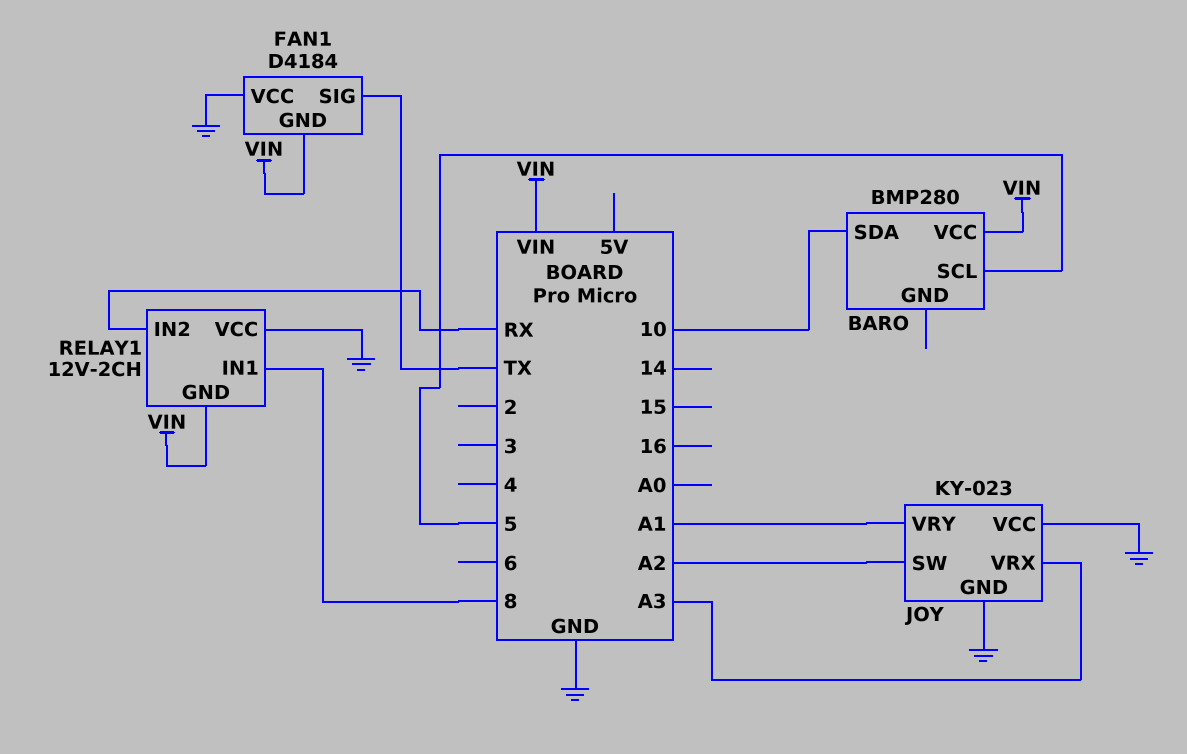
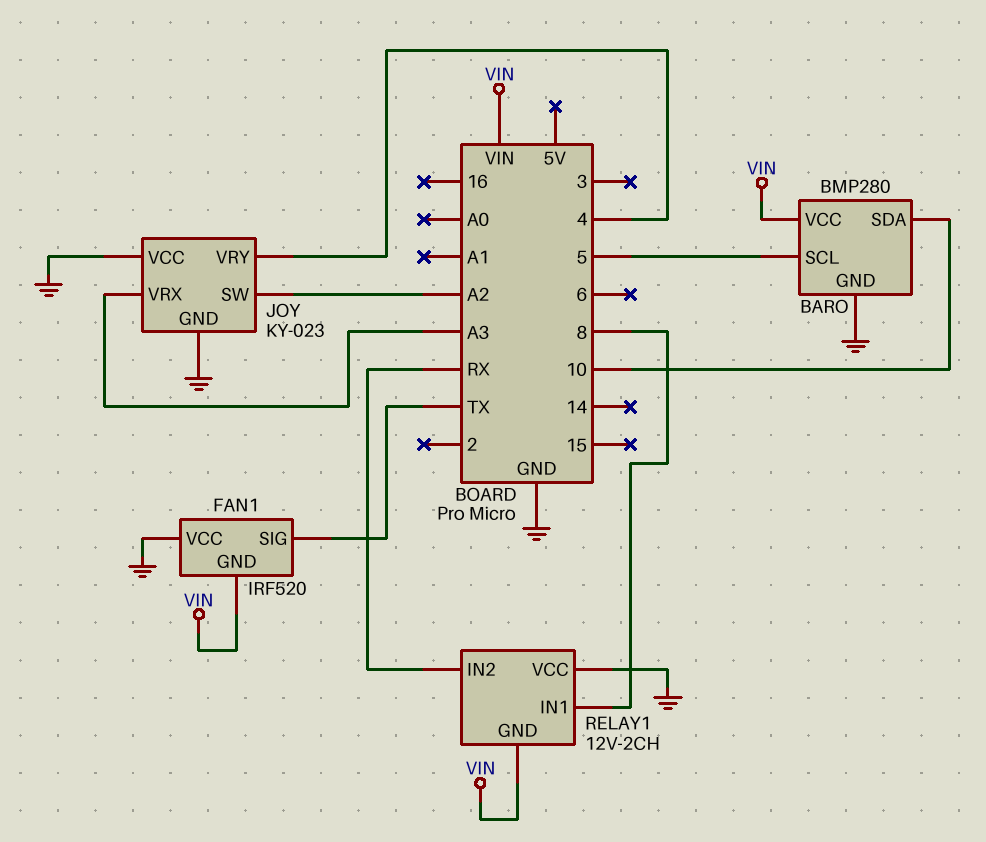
BARO pin GND: none -> GND
FAN1: D4184 -> IRF520
JOY pin VRY: A1 -> 4

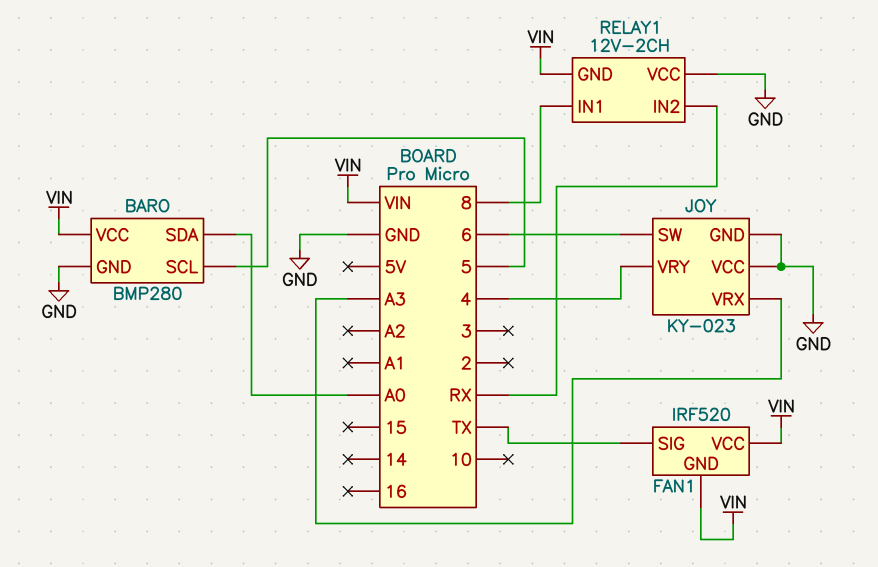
BARO pin SDA: 10 -> A0
FAN1 pin VCC: GND -> VIN
JOY pin SW: A2 -> 6

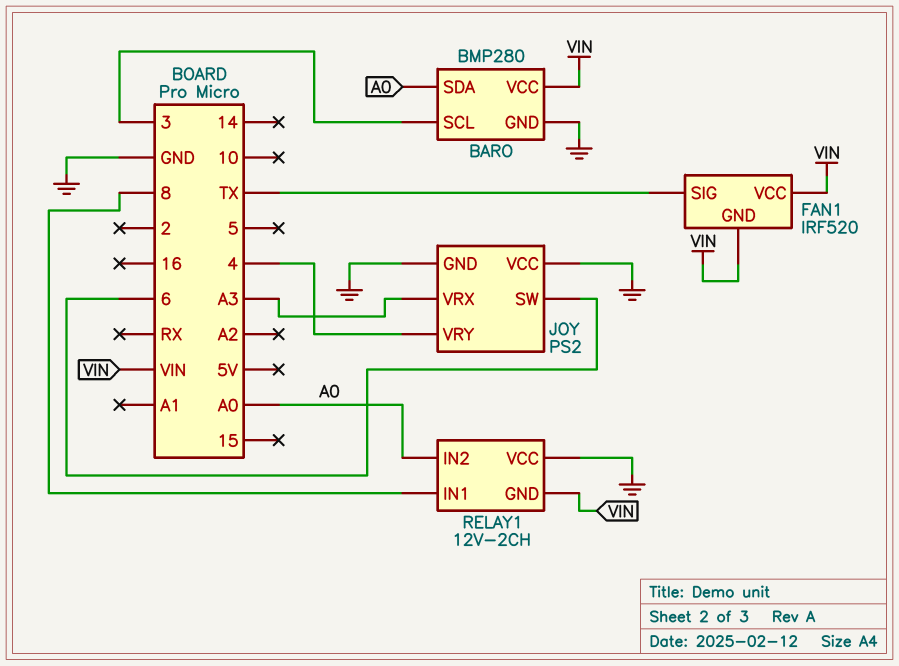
BARO pin SCL: 5 -> 3
JOY: KY-023 -> PS2
RELAY1 pin IN2: RX -> A0

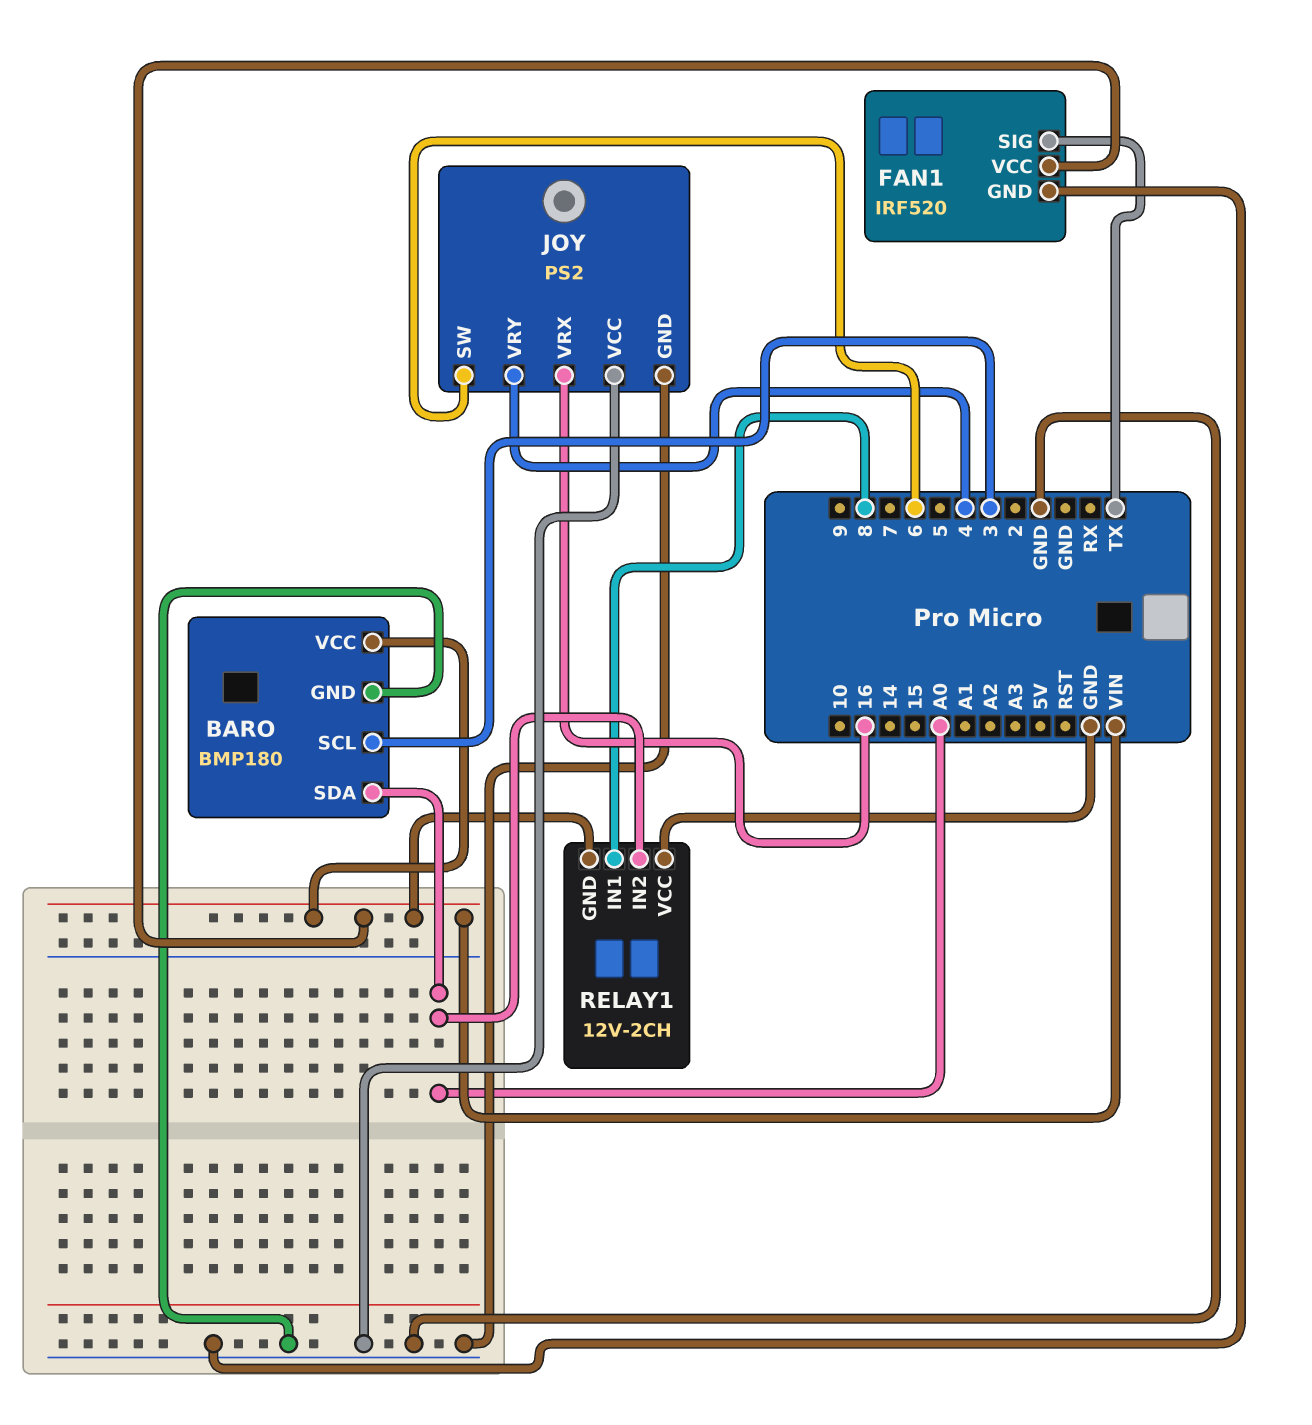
BARO: BMP280 -> BMP180
FAN1 pin GND: VIN -> GND
JOY pin VRX: A3 -> 16

